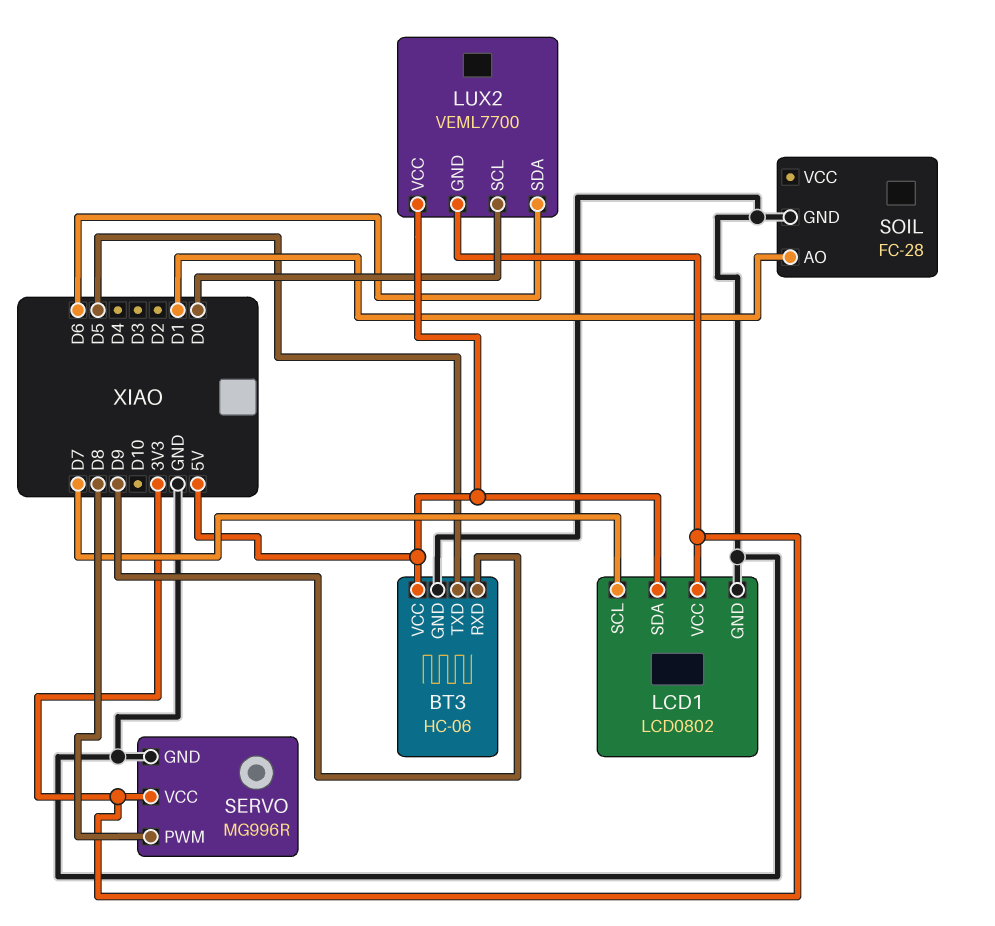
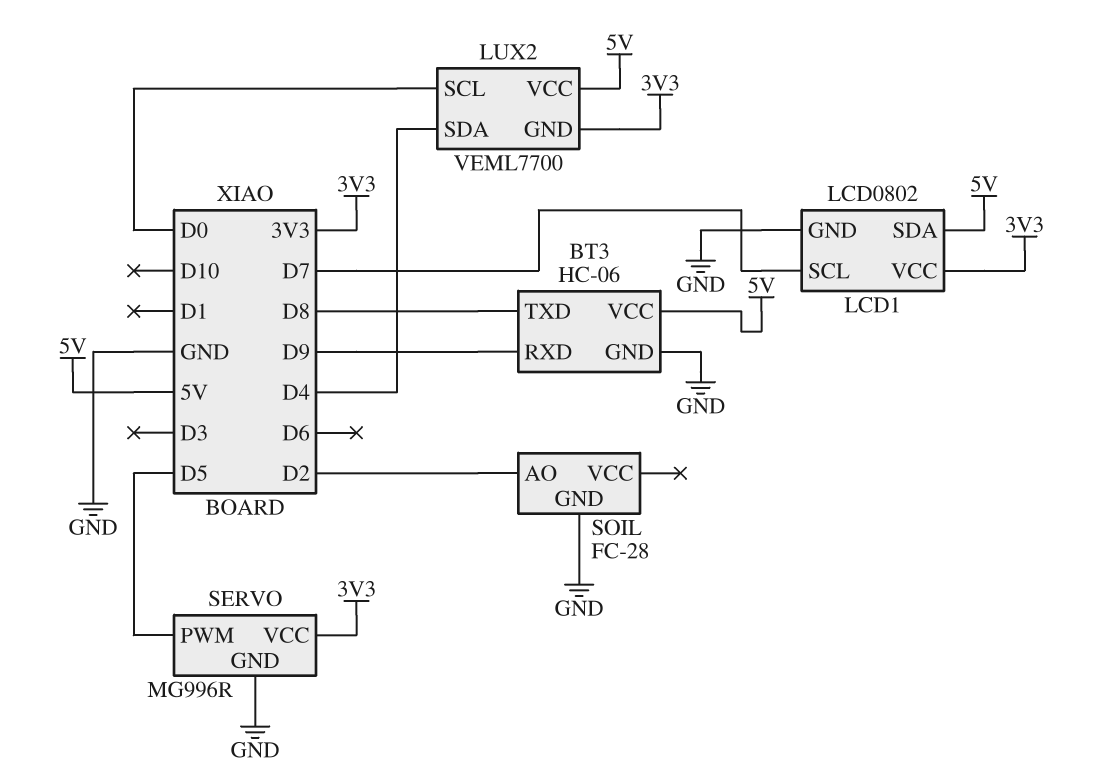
BT3 pin TXD: D5 -> D8
LUX2 pin SDA: D6 -> D4
SERVO pin PWM: D8 -> D5
SOIL pin AO: D1 -> D2

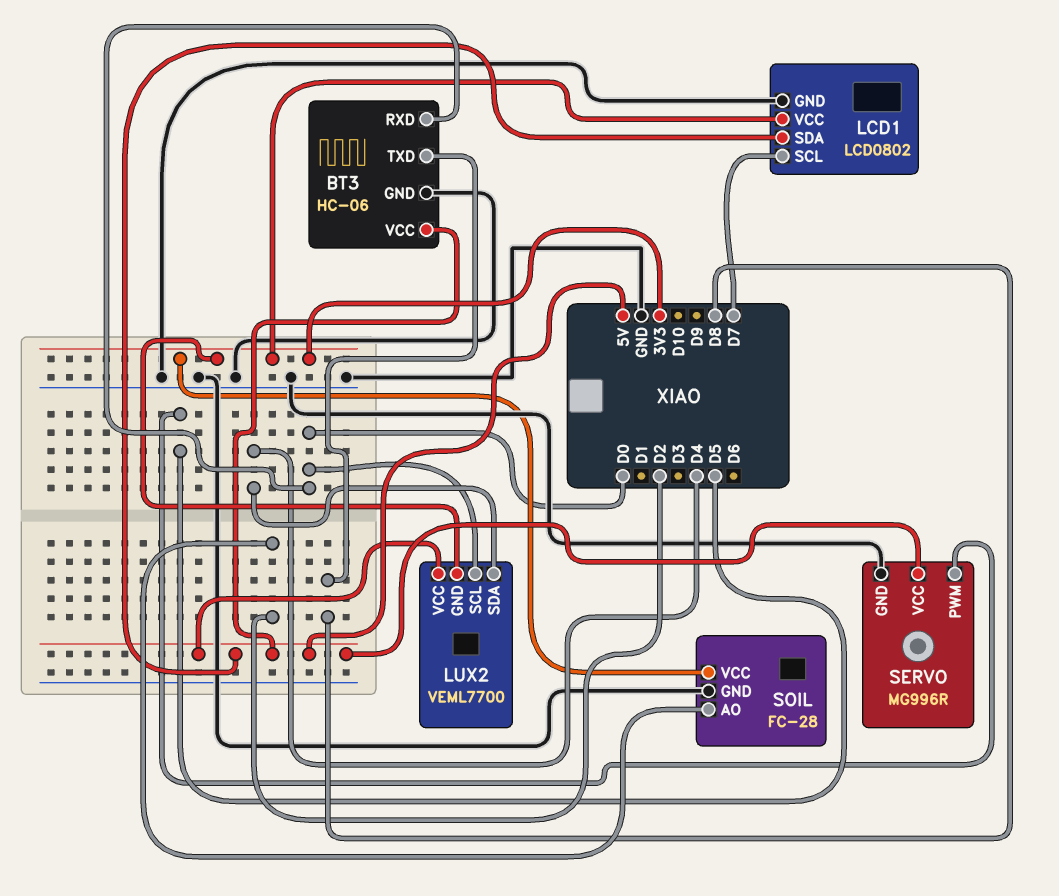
BT3 pin RXD: D9 -> D0
SERVO pin VCC: 3V3 -> 5V
SOIL pin VCC: none -> 3V3

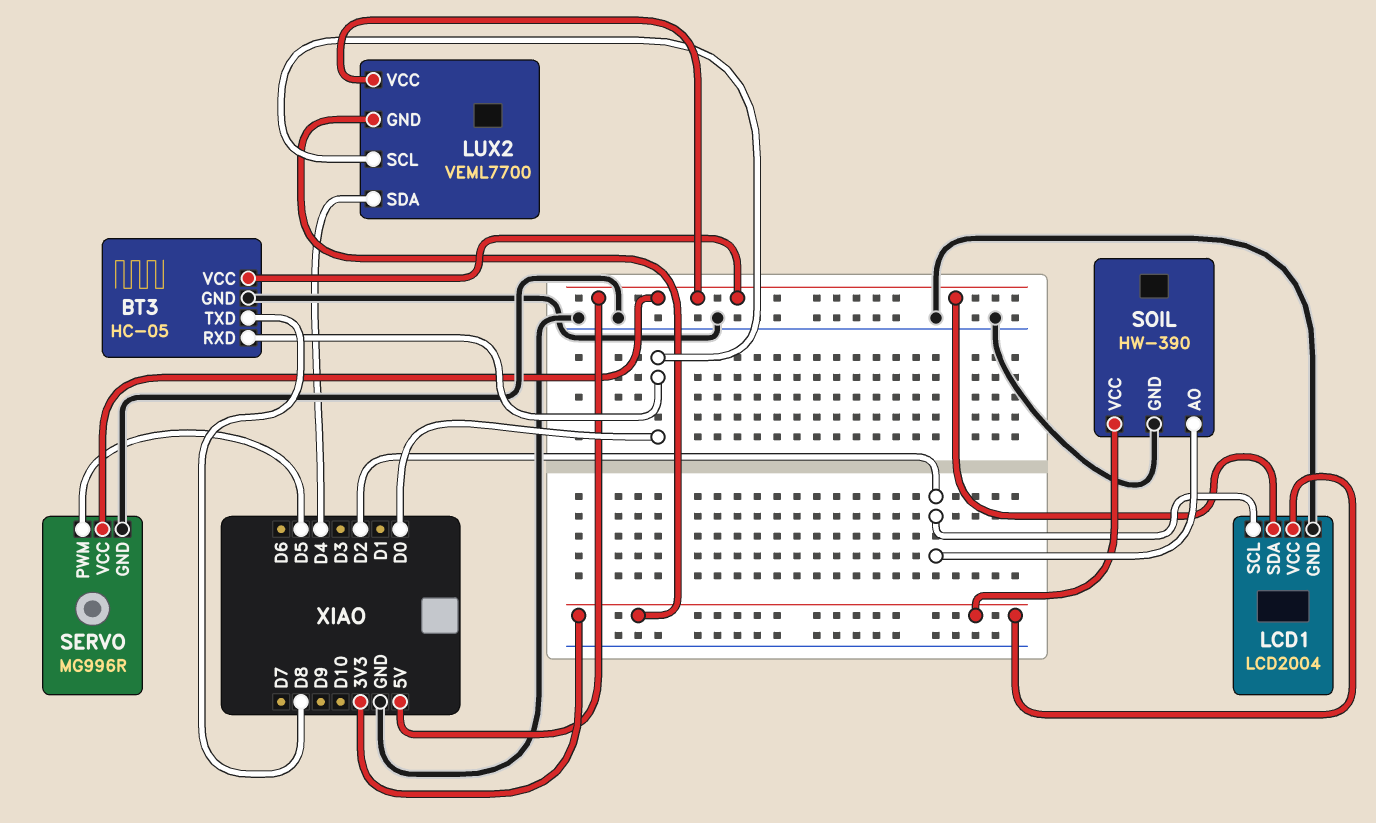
BT3: HC-06 -> HC-05
LCD1: LCD0802 -> LCD2004
LCD1 pin SCL: D7 -> D2
SOIL: FC-28 -> HW-390

